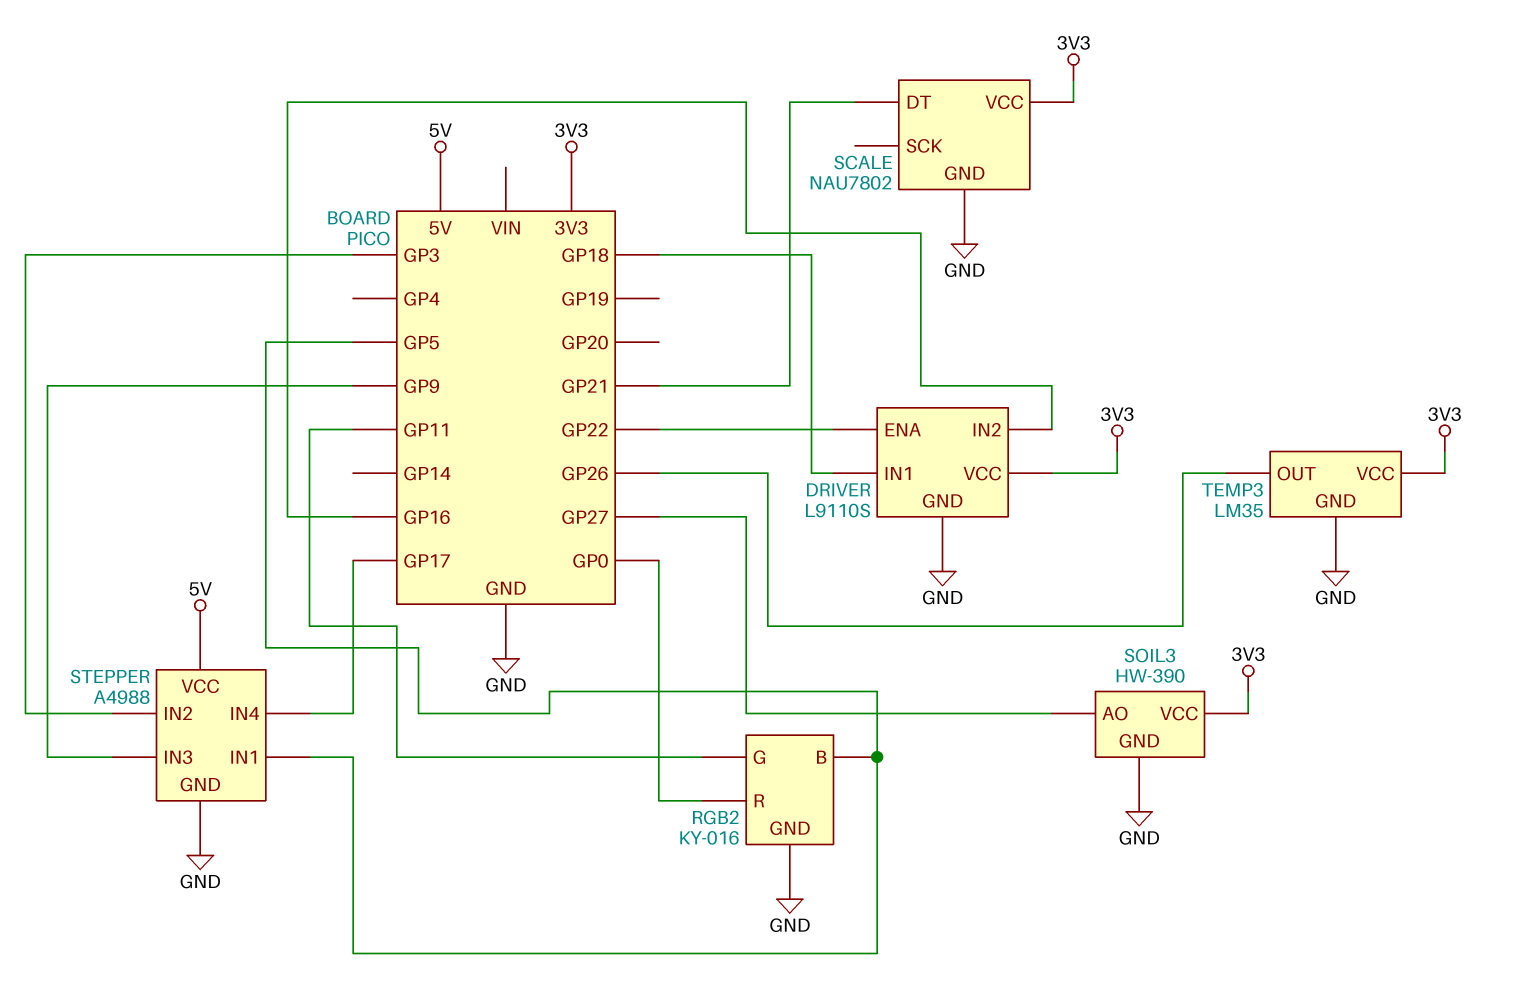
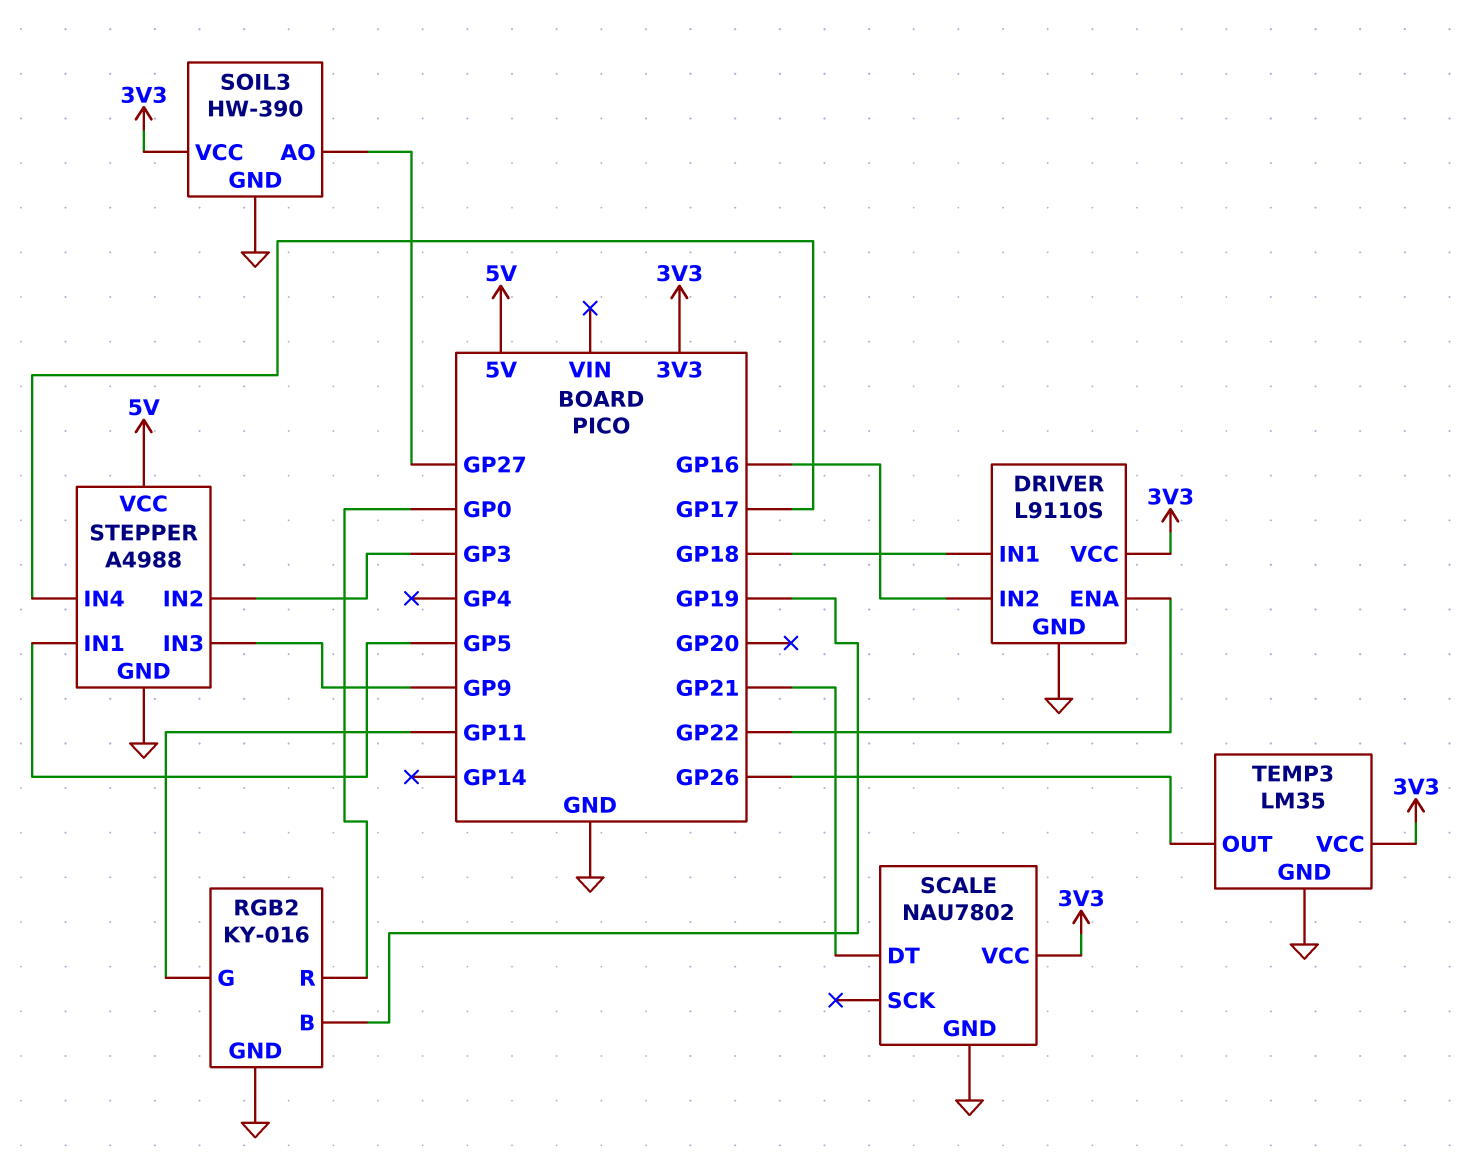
RGB2 pin B: GP5 -> GP19

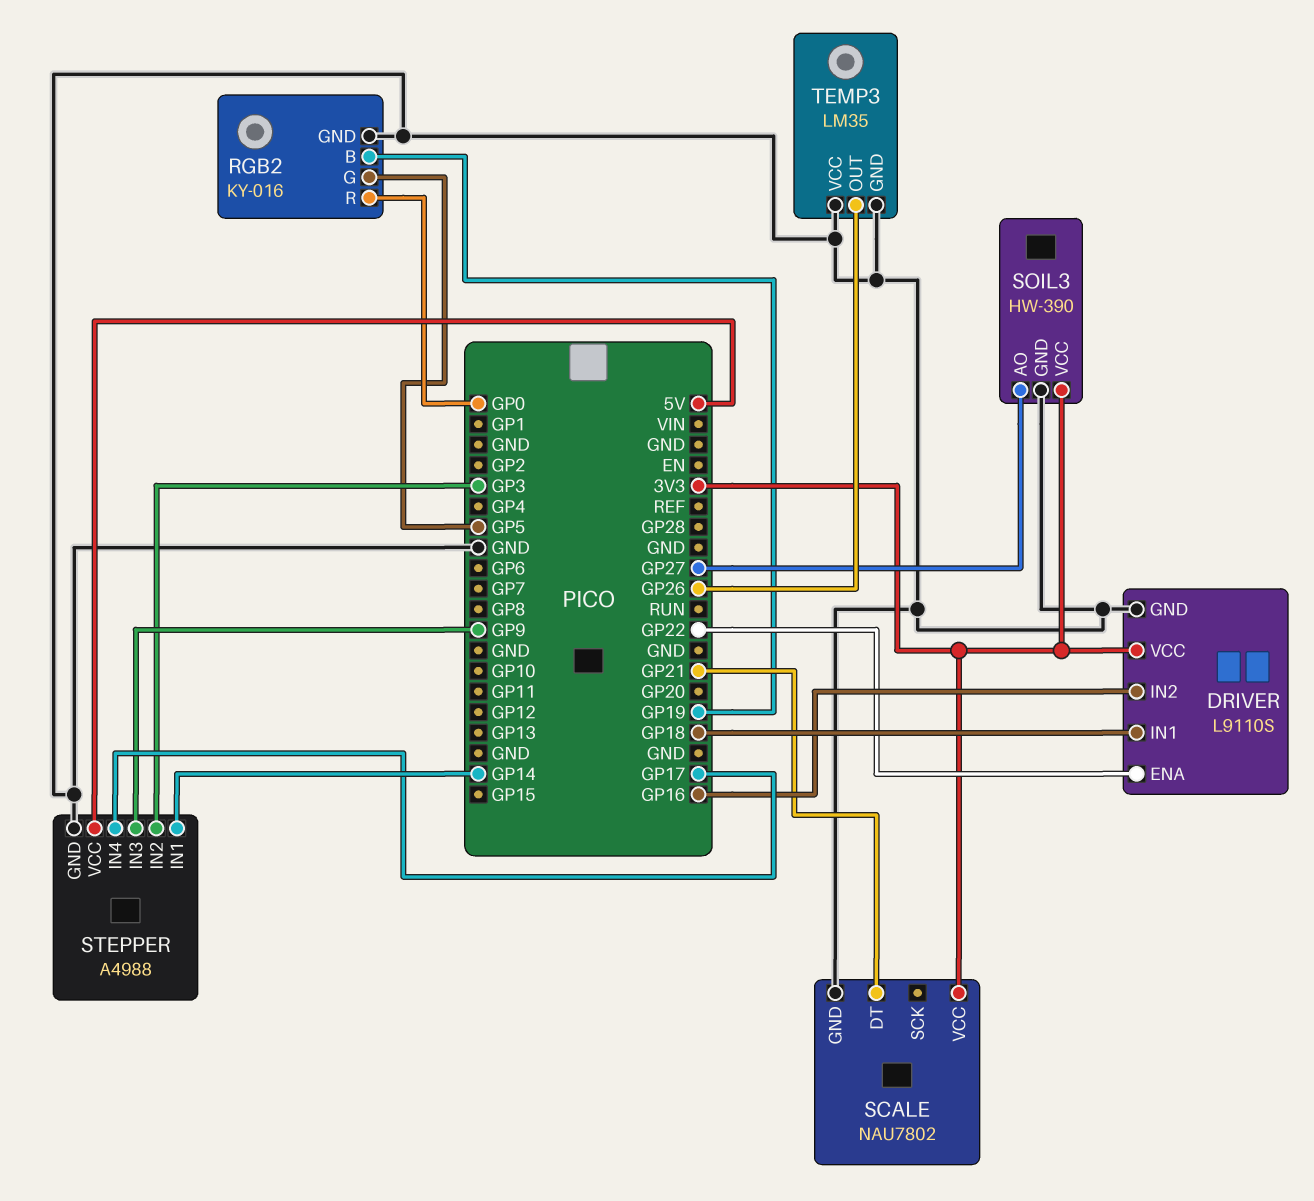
RGB2 pin G: GP11 -> GP5
STEPPER pin IN1: GP5 -> GP14
TEMP3 pin VCC: 3V3 -> GND

